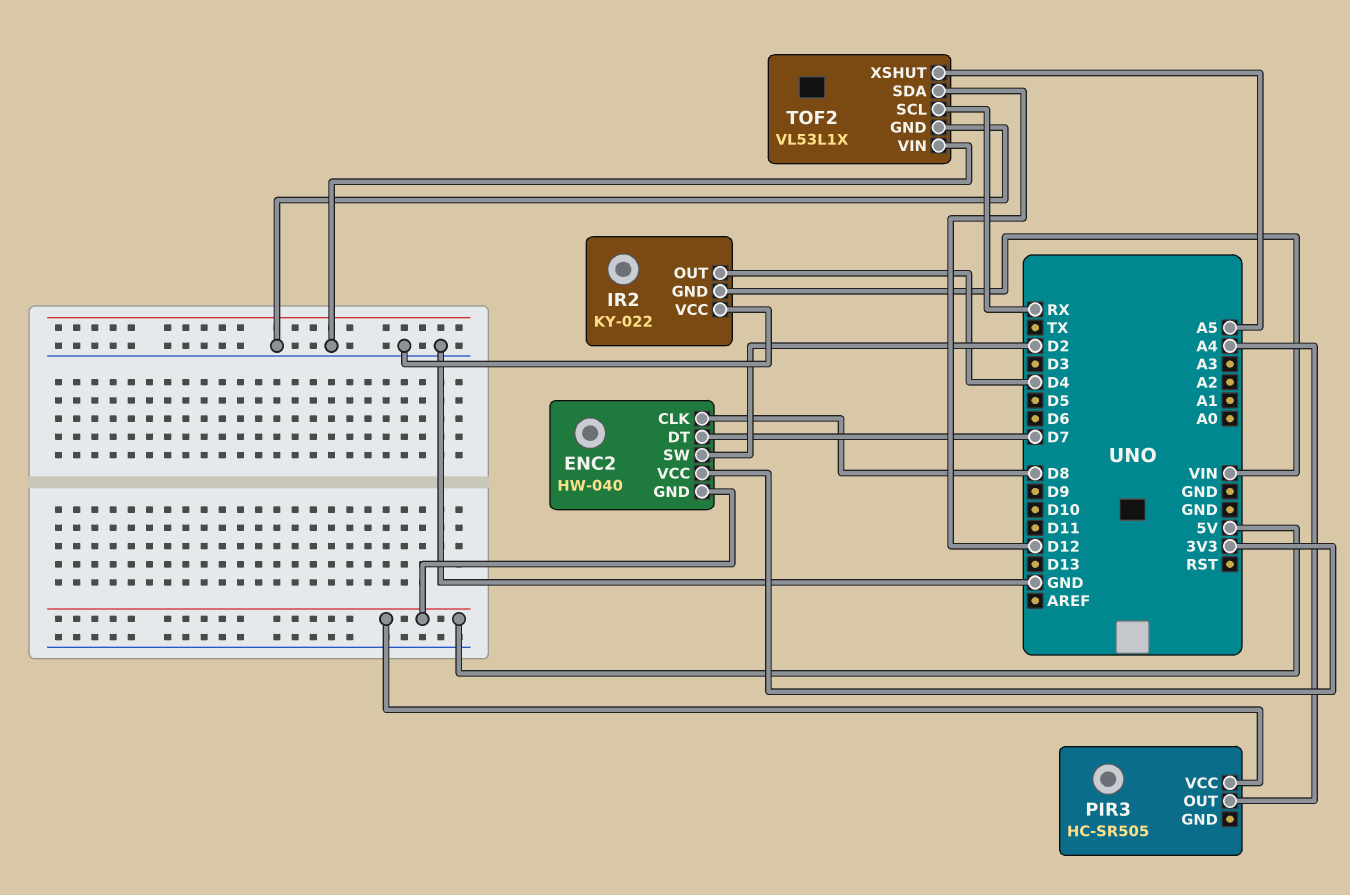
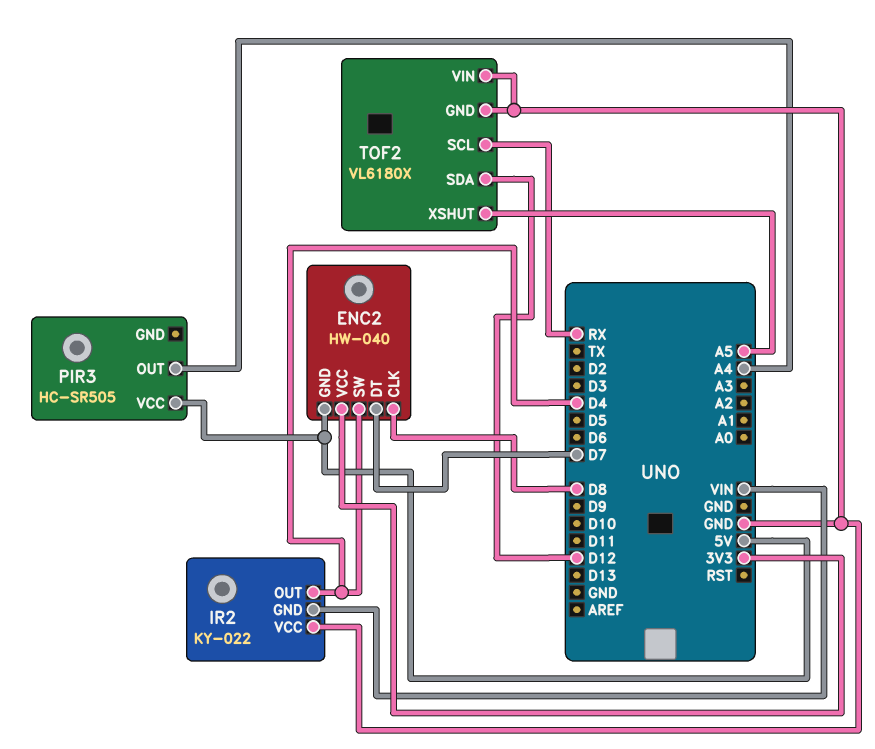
ENC2 pin SW: D2 -> D4
TOF2: VL53L1X -> VL6180X

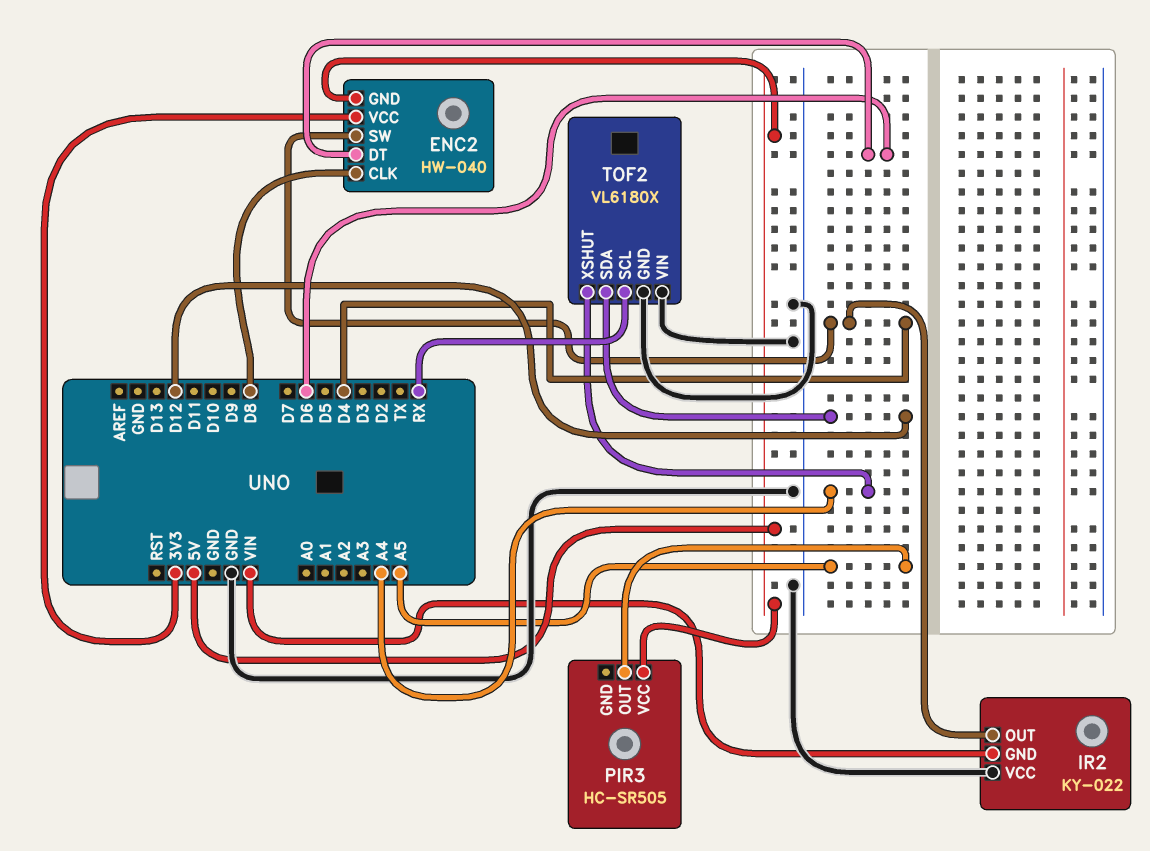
ENC2 pin DT: D7 -> D6
PIR3 pin OUT: A4 -> A5
TOF2 pin XSHUT: A5 -> A4

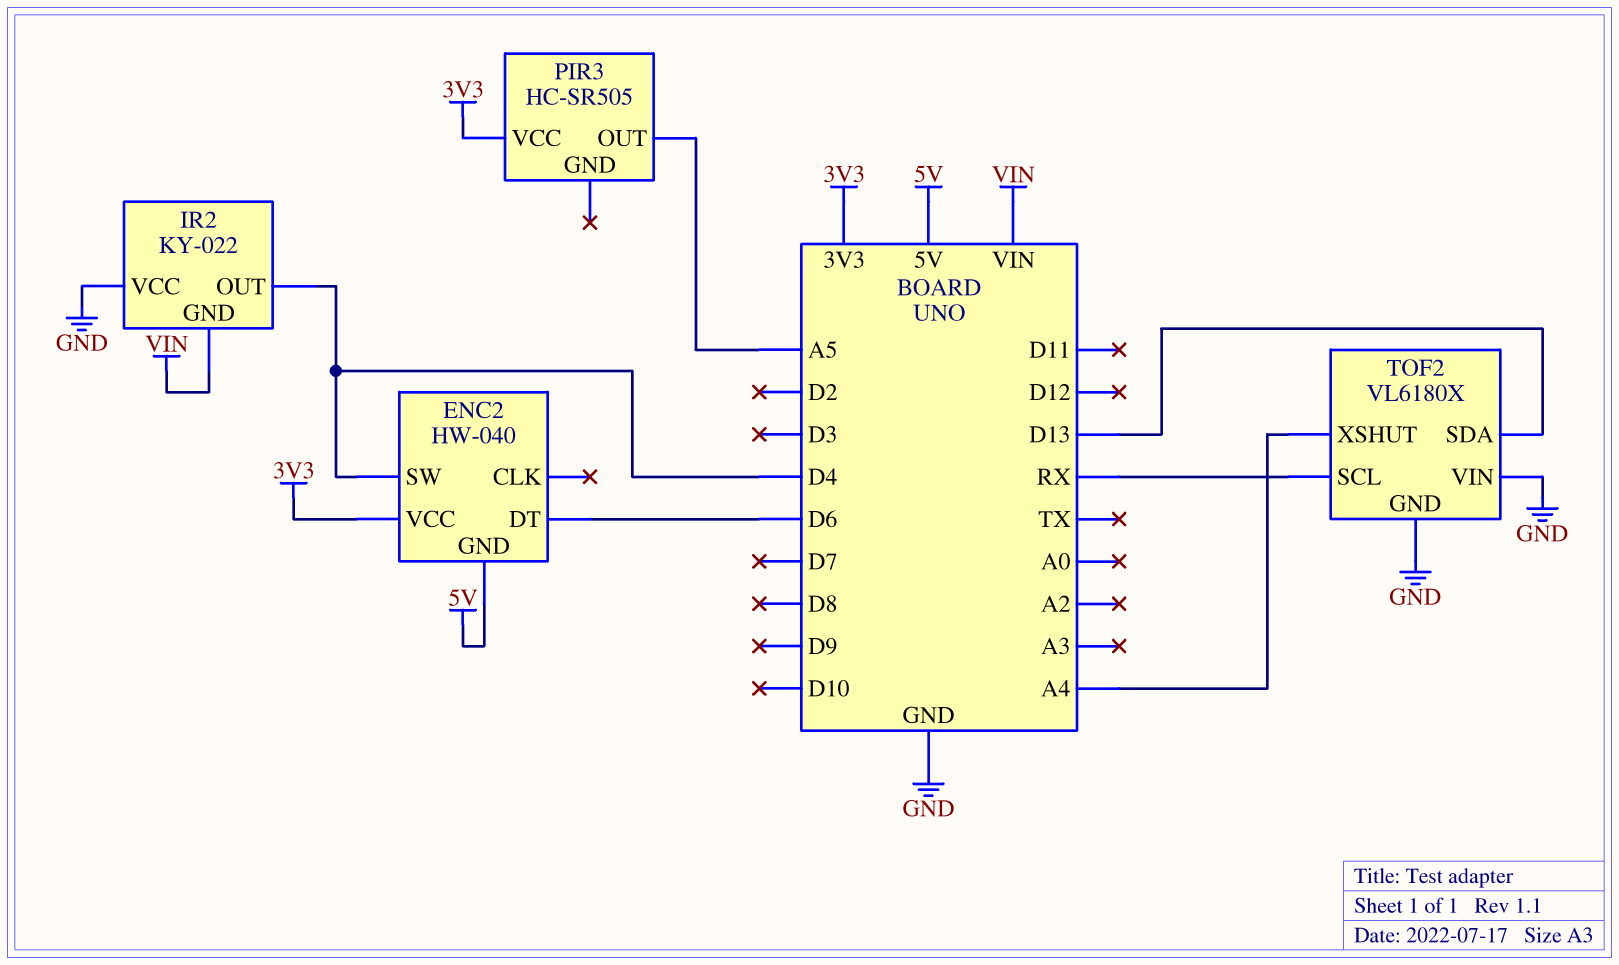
ENC2 pin CLK: D8 -> none
PIR3 pin VCC: 5V -> 3V3
TOF2 pin SDA: D12 -> D13

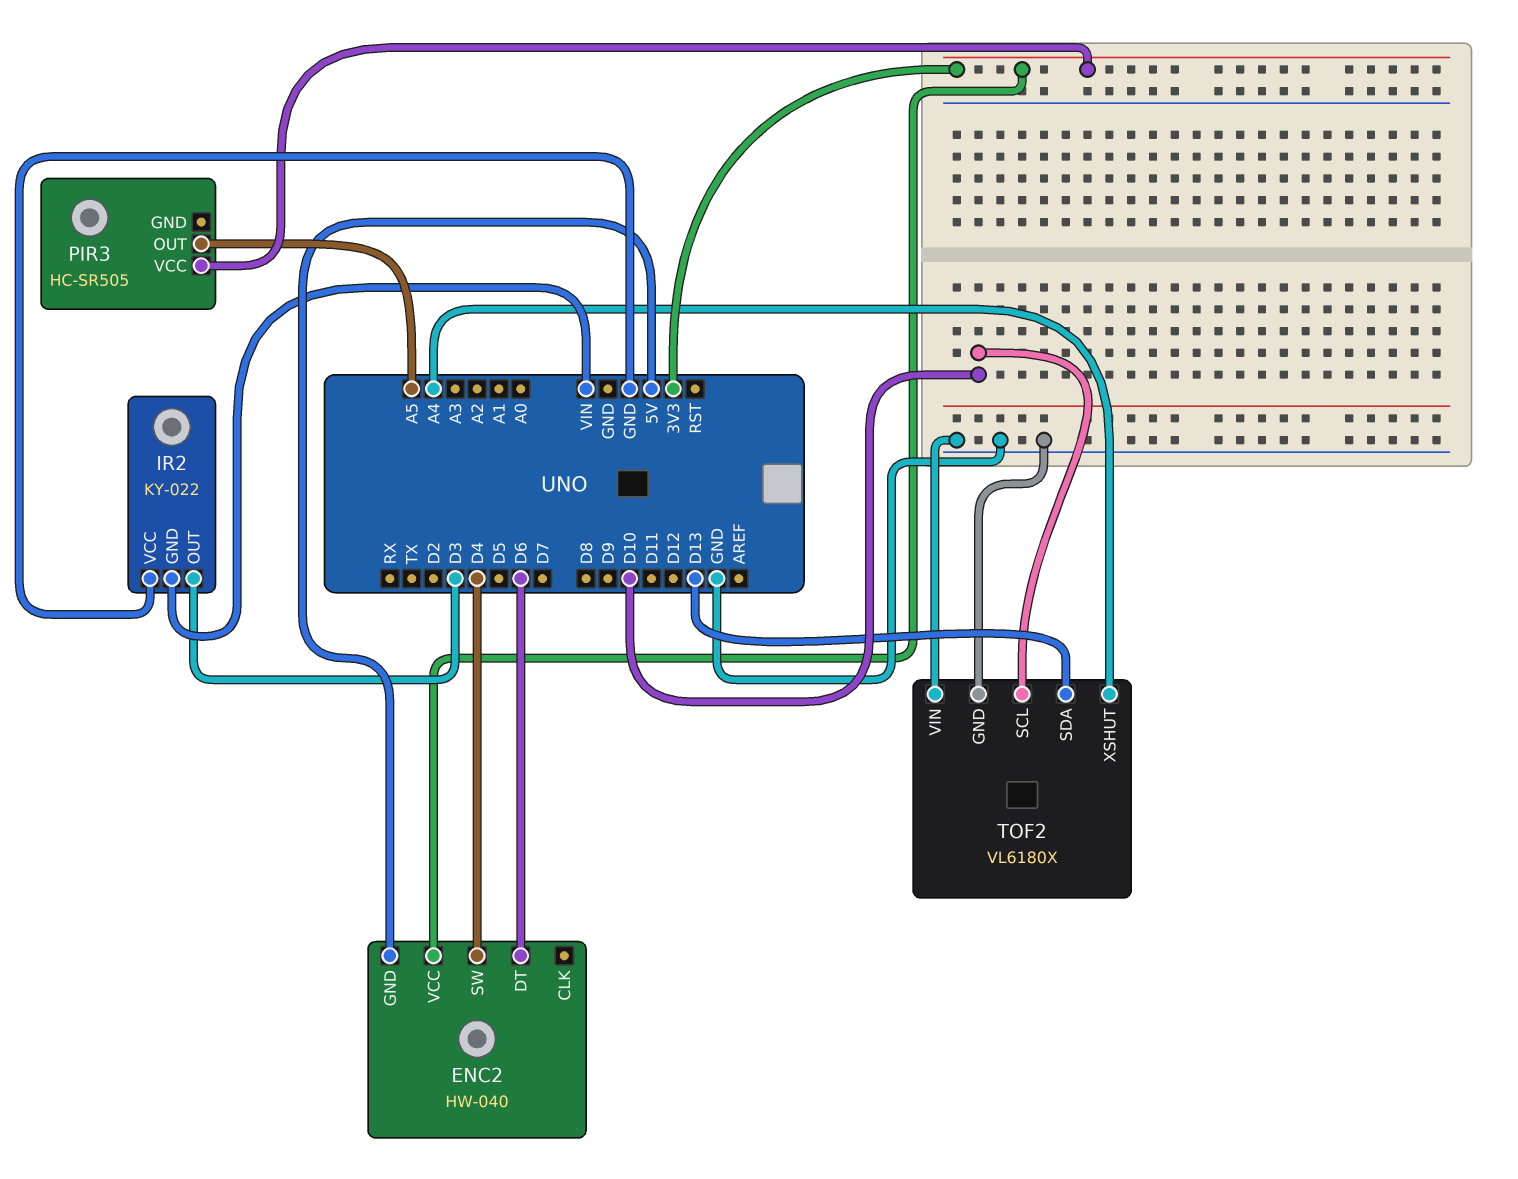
IR2 pin OUT: D4 -> D3
TOF2 pin SCL: RX -> D10

